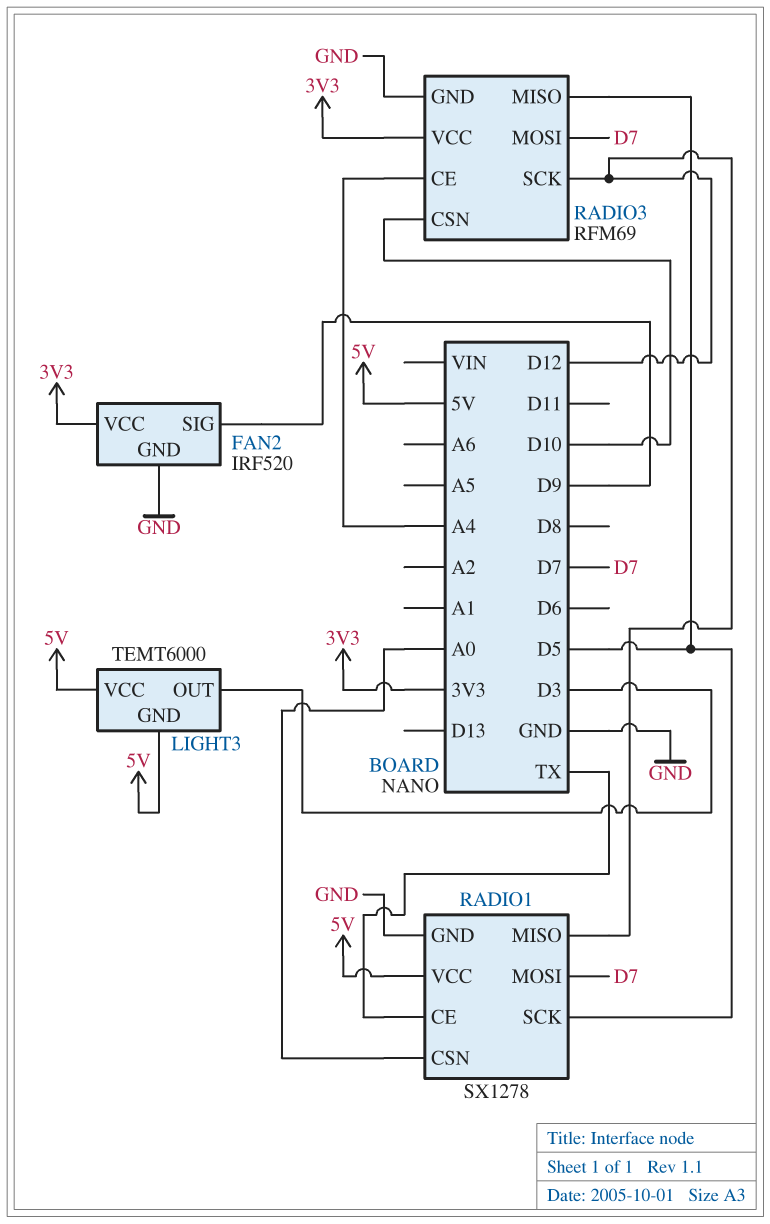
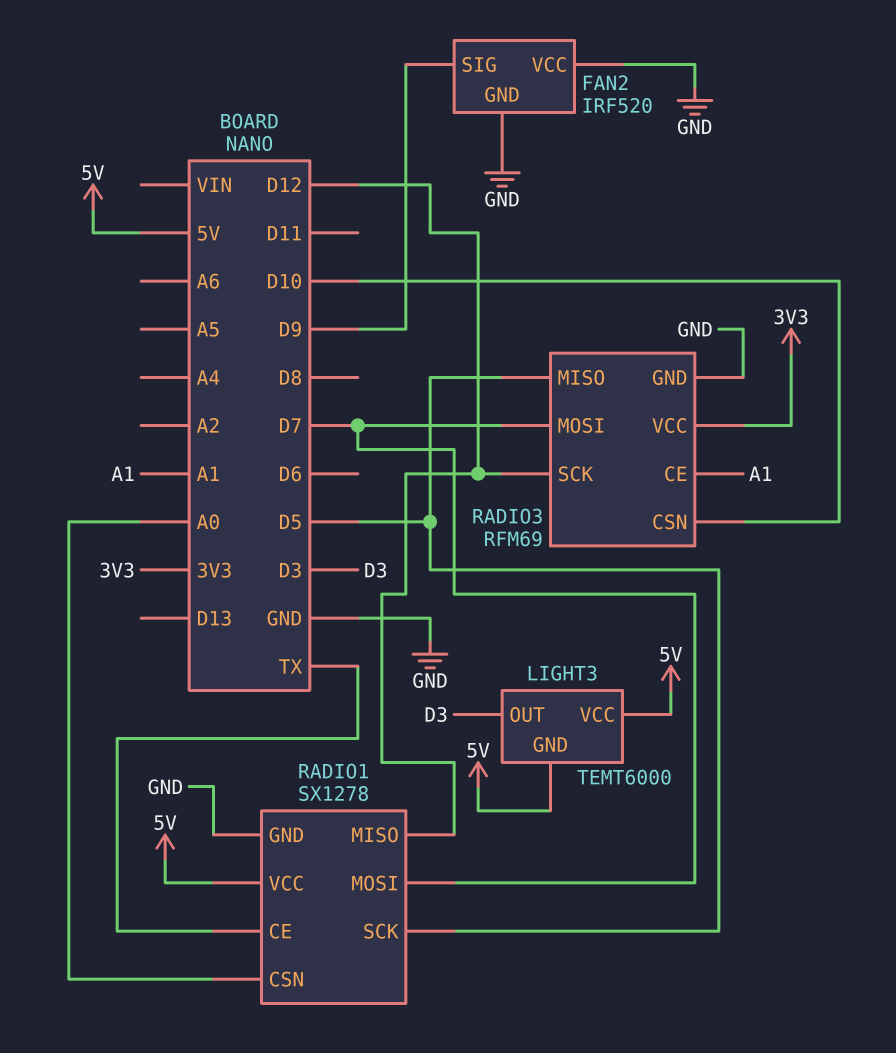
FAN2 pin VCC: 3V3 -> GND
RADIO3 pin CE: A4 -> A1

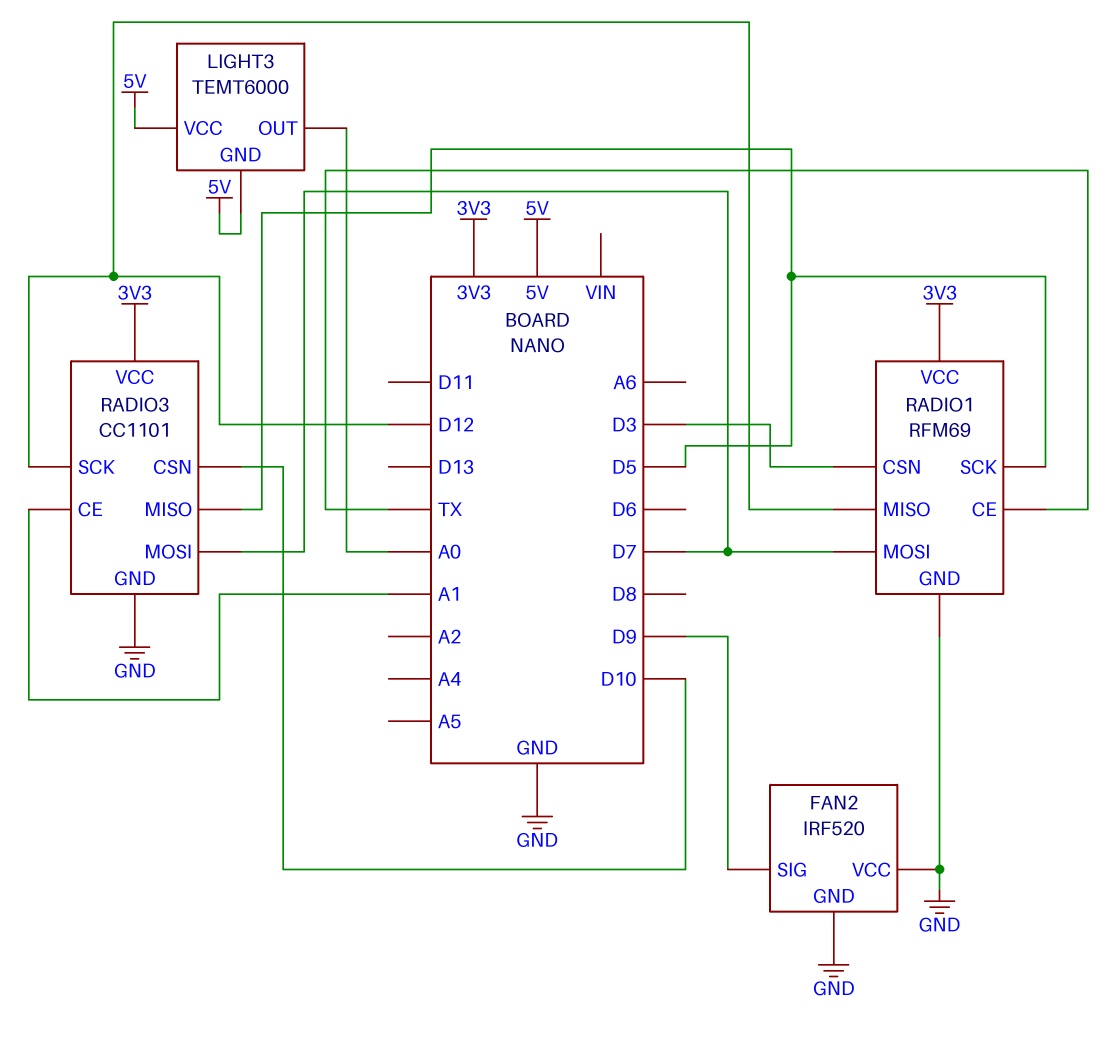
LIGHT3 pin OUT: D3 -> A0
RADIO1: SX1278 -> RFM69
RADIO1 pin CSN: A0 -> D3
RADIO1 pin VCC: 5V -> 3V3
RADIO3: RFM69 -> CC1101

